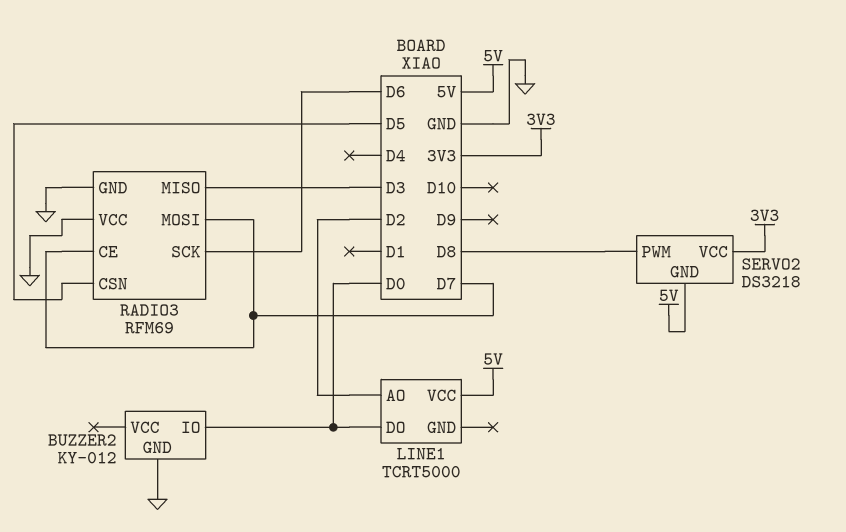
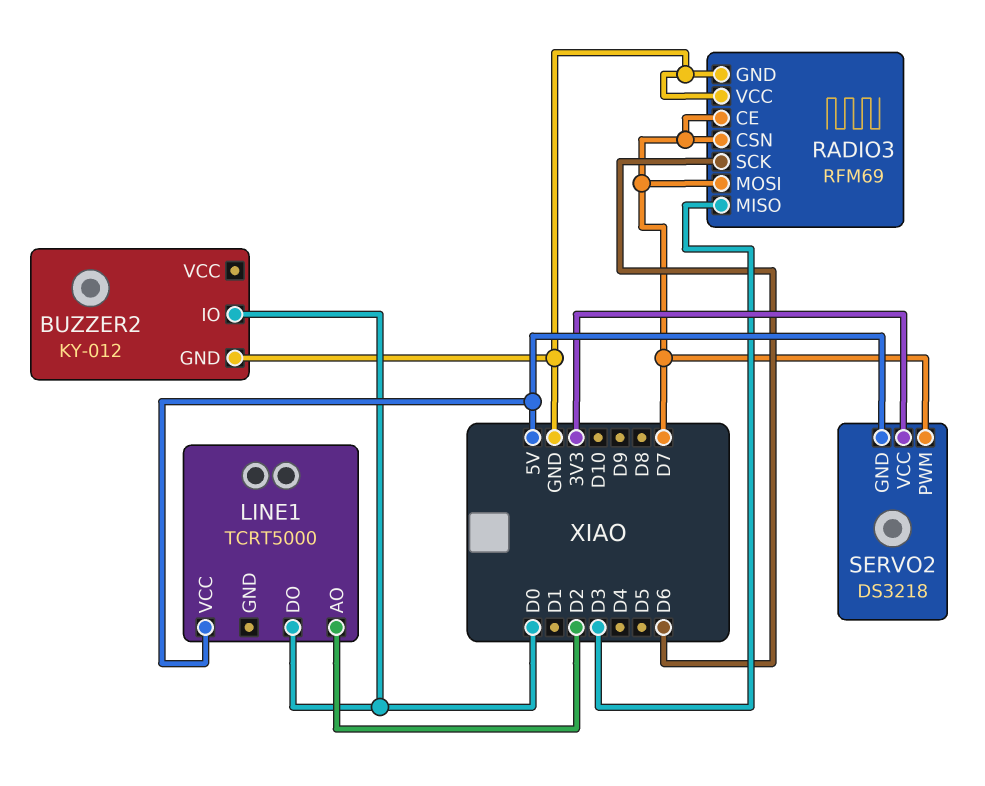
RADIO3 pin CSN: D5 -> D7
SERVO2 pin PWM: D8 -> D7

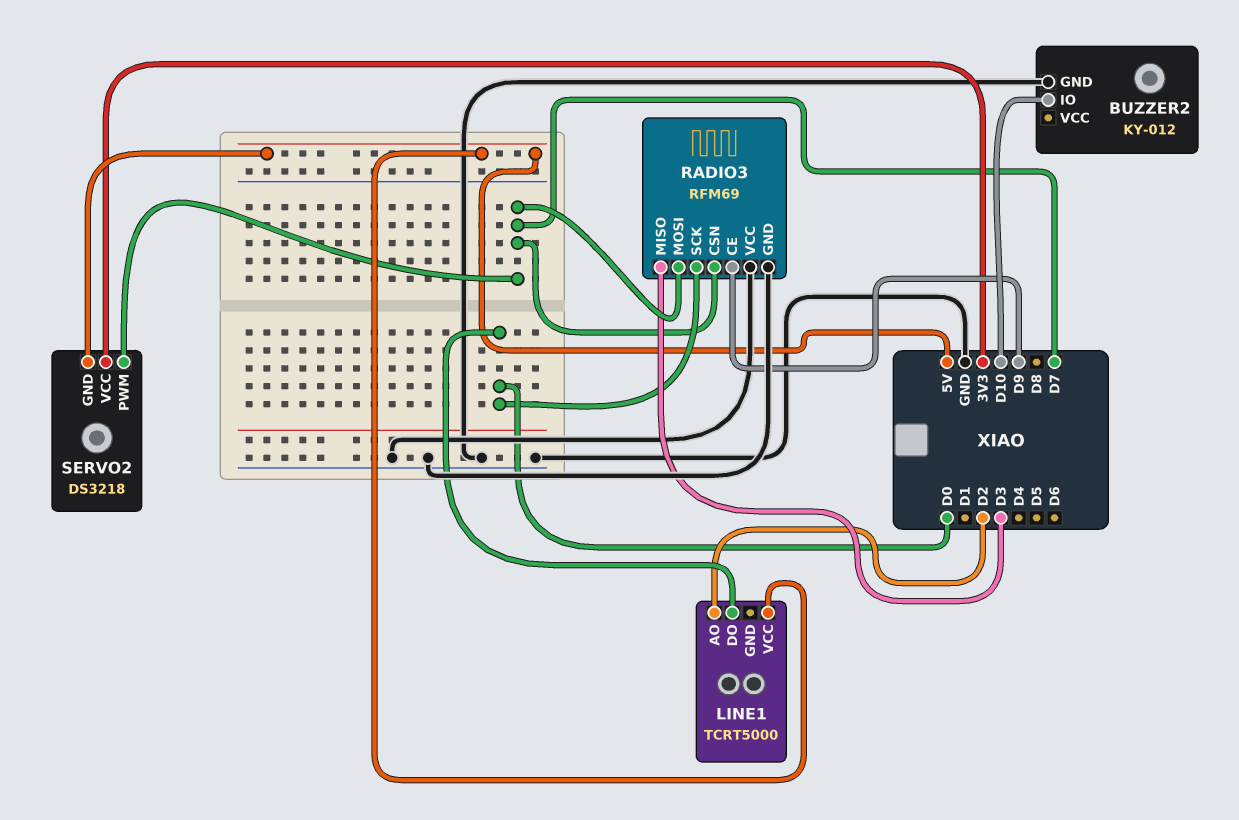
BUZZER2 pin IO: D0 -> D10
RADIO3 pin CE: D7 -> D9
RADIO3 pin SCK: D6 -> D0

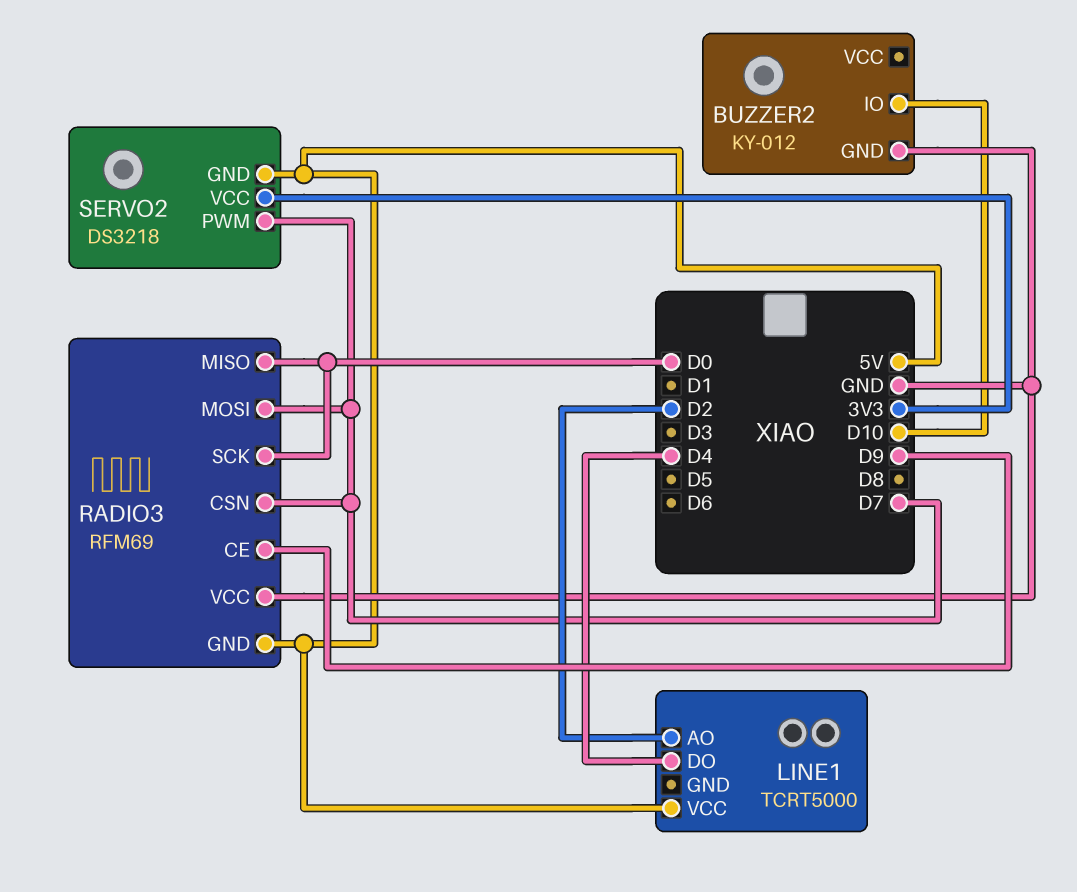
LINE1 pin DO: D0 -> D4
RADIO3 pin GND: GND -> 5V
RADIO3 pin MISO: D3 -> D0

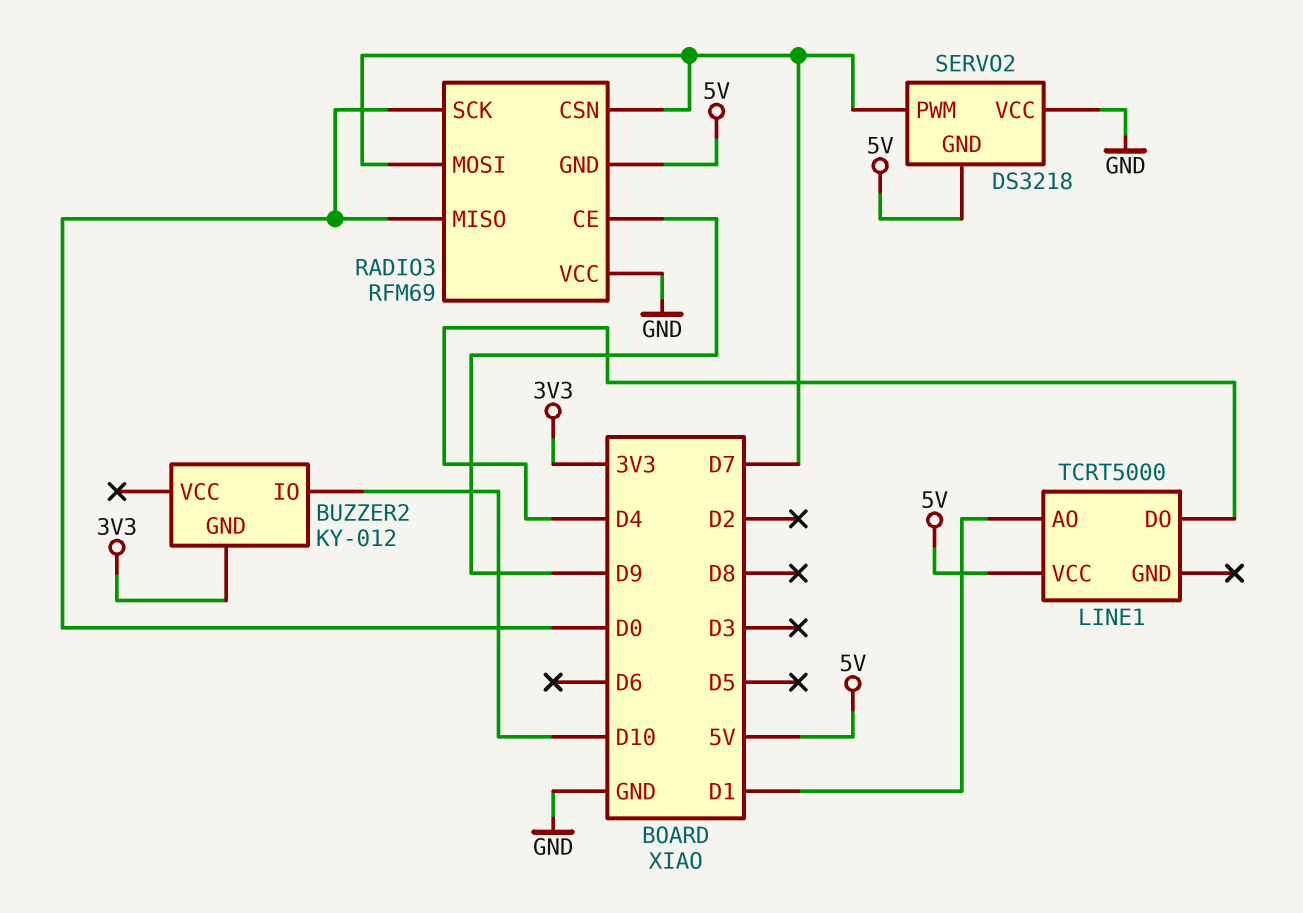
BUZZER2 pin GND: GND -> 3V3
LINE1 pin AO: D2 -> D1
SERVO2 pin VCC: 3V3 -> GND

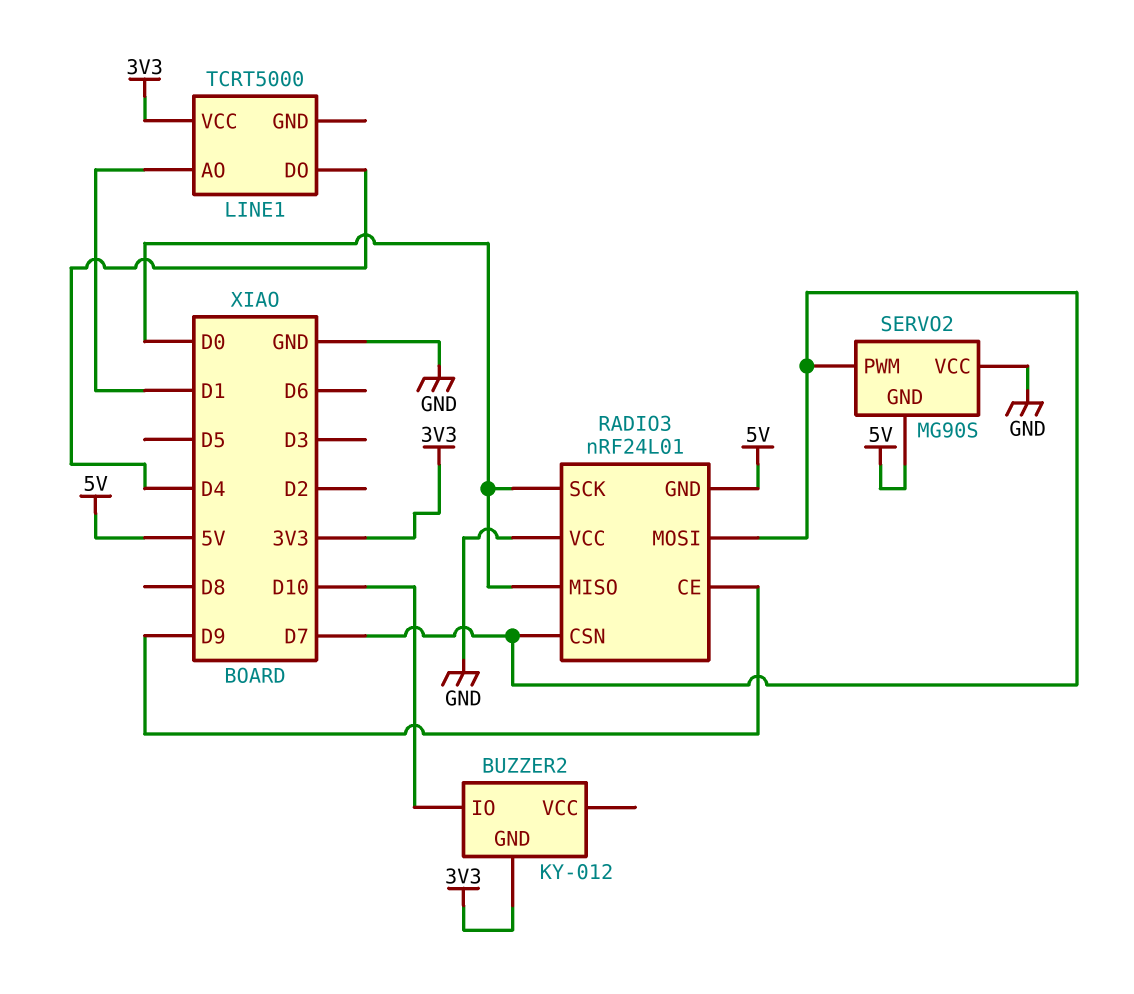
LINE1 pin VCC: 5V -> 3V3
RADIO3: RFM69 -> nRF24L01
SERVO2: DS3218 -> MG90S

